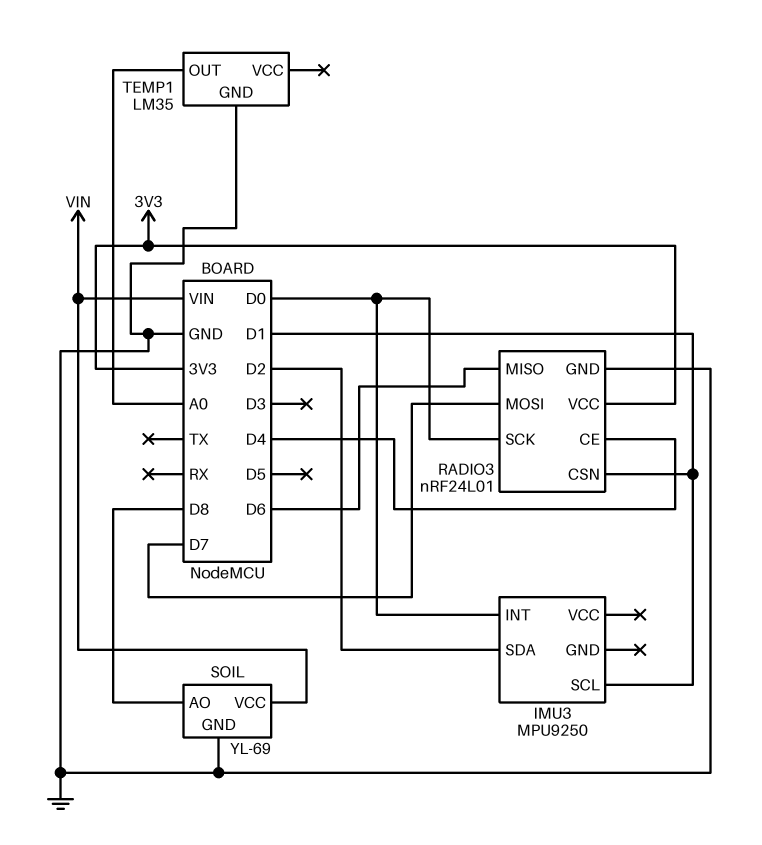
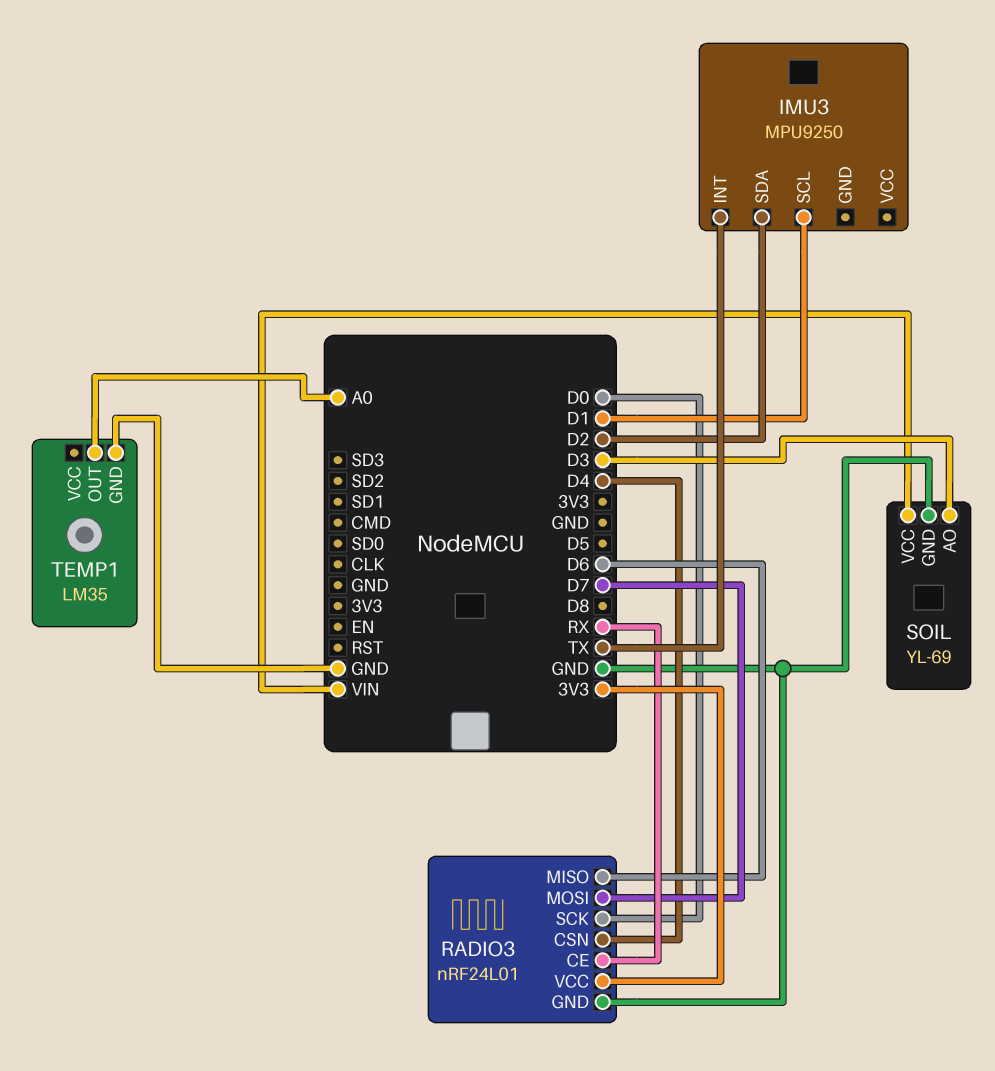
IMU3 pin INT: D0 -> TX
RADIO3 pin CE: D4 -> RX
RADIO3 pin CSN: D1 -> D4
SOIL pin AO: D8 -> D3

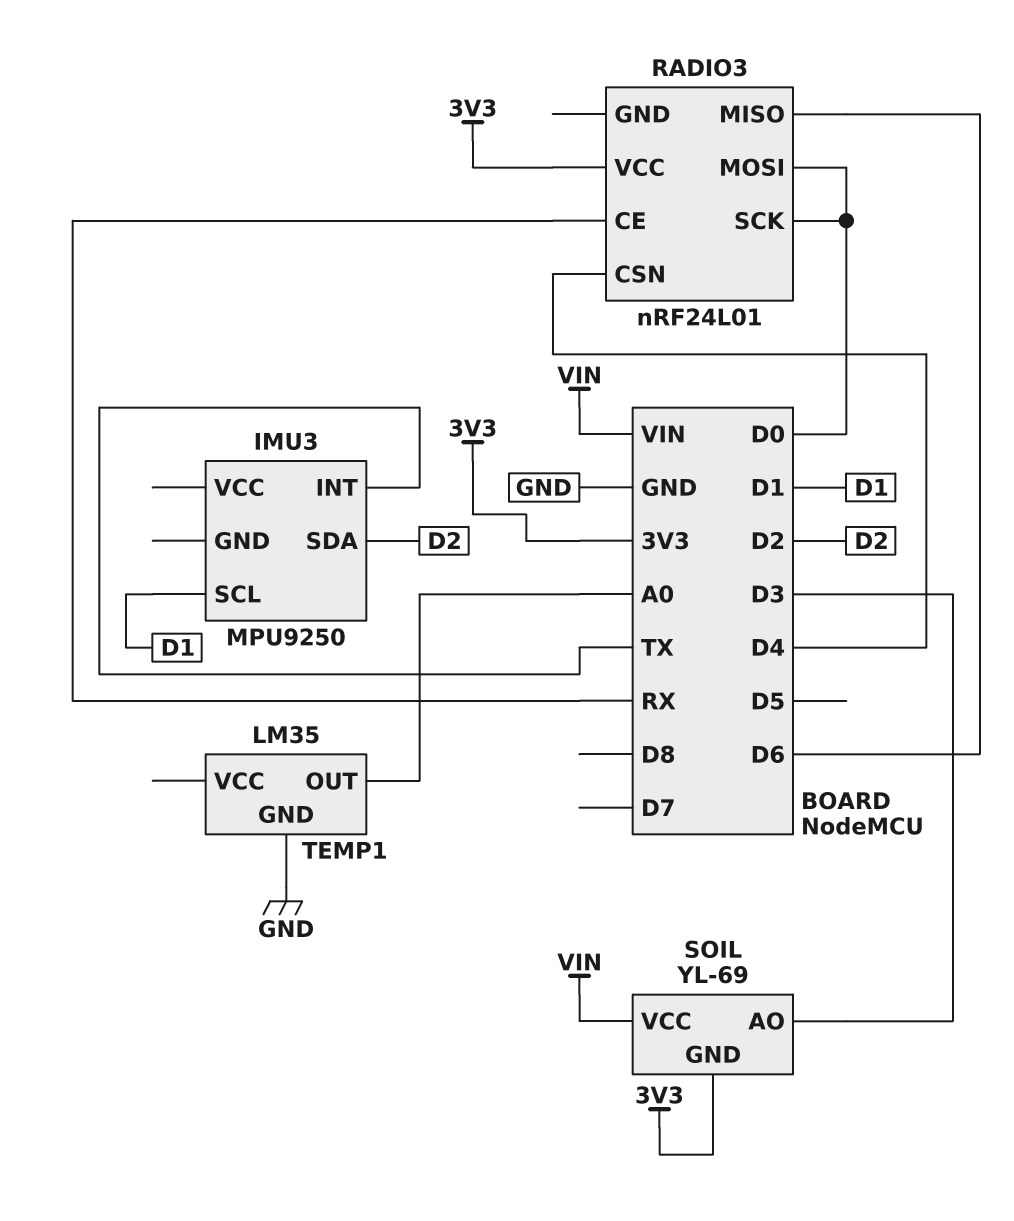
RADIO3 pin GND: GND -> none
RADIO3 pin MOSI: D7 -> D0
SOIL pin GND: GND -> 3V3

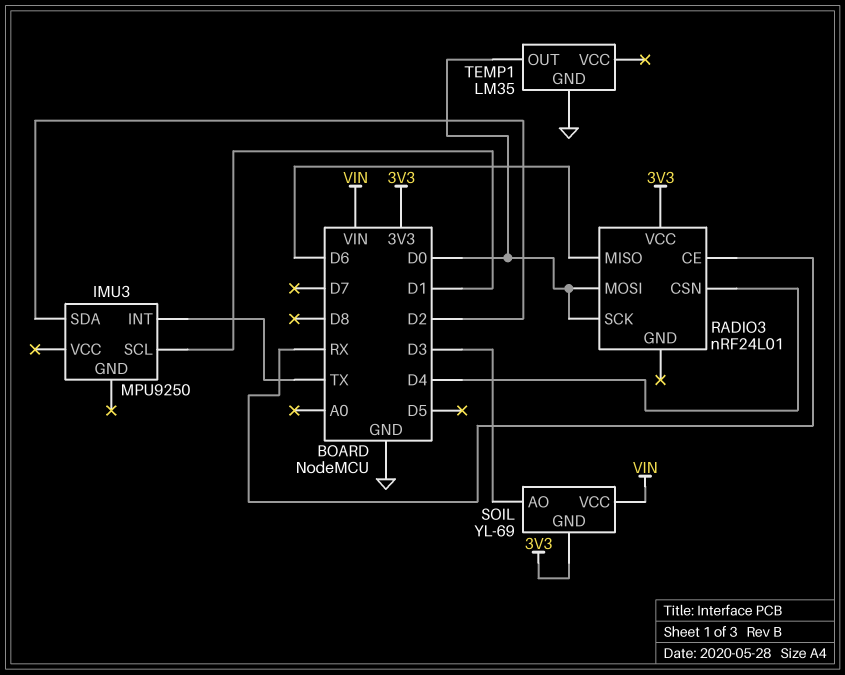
TEMP1 pin OUT: A0 -> D0

